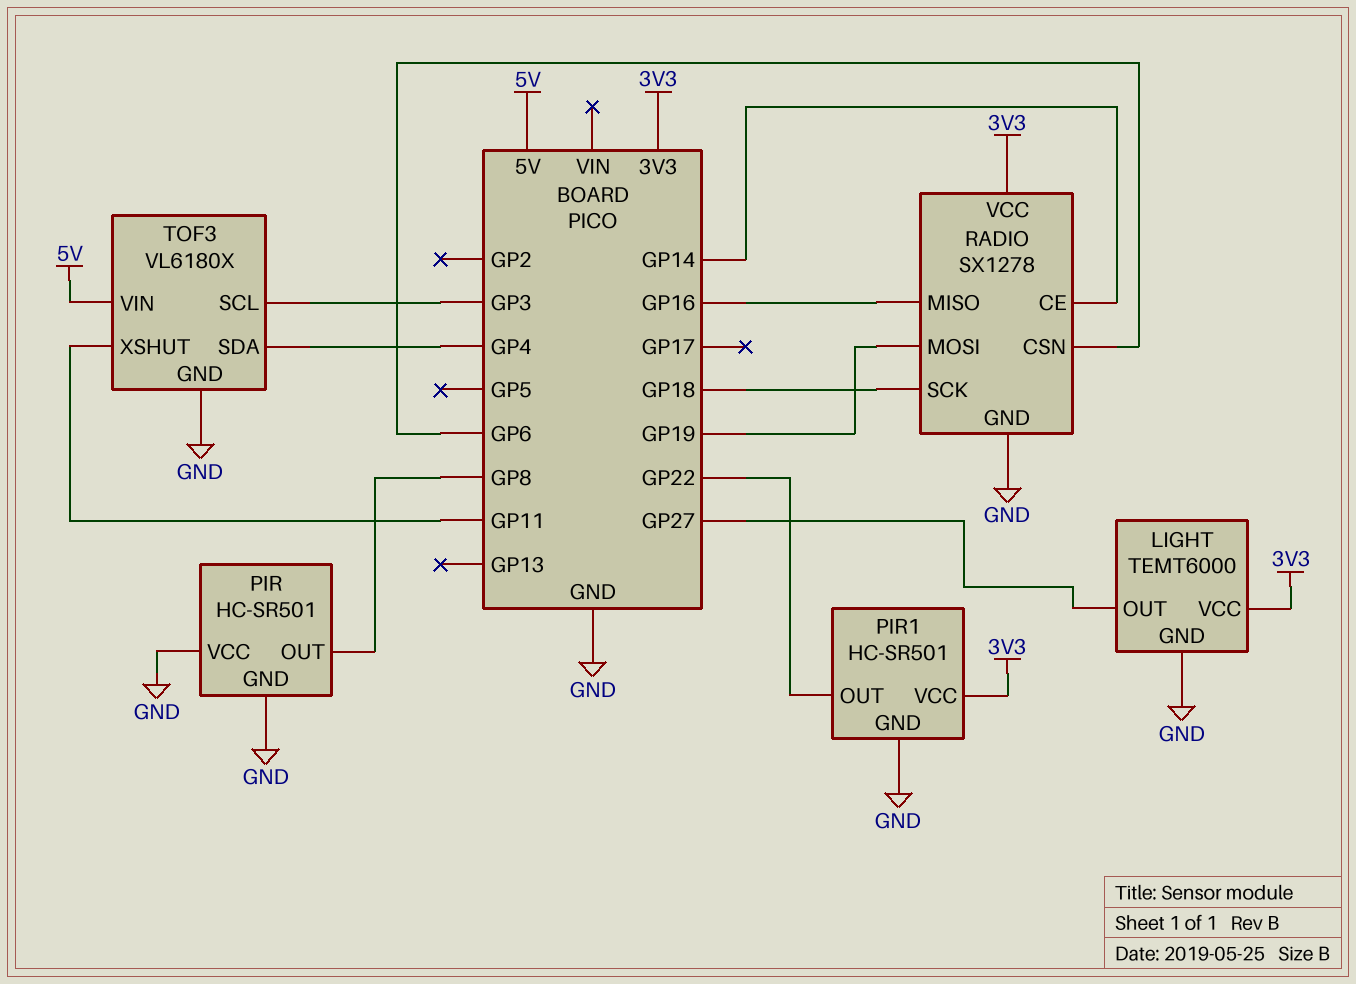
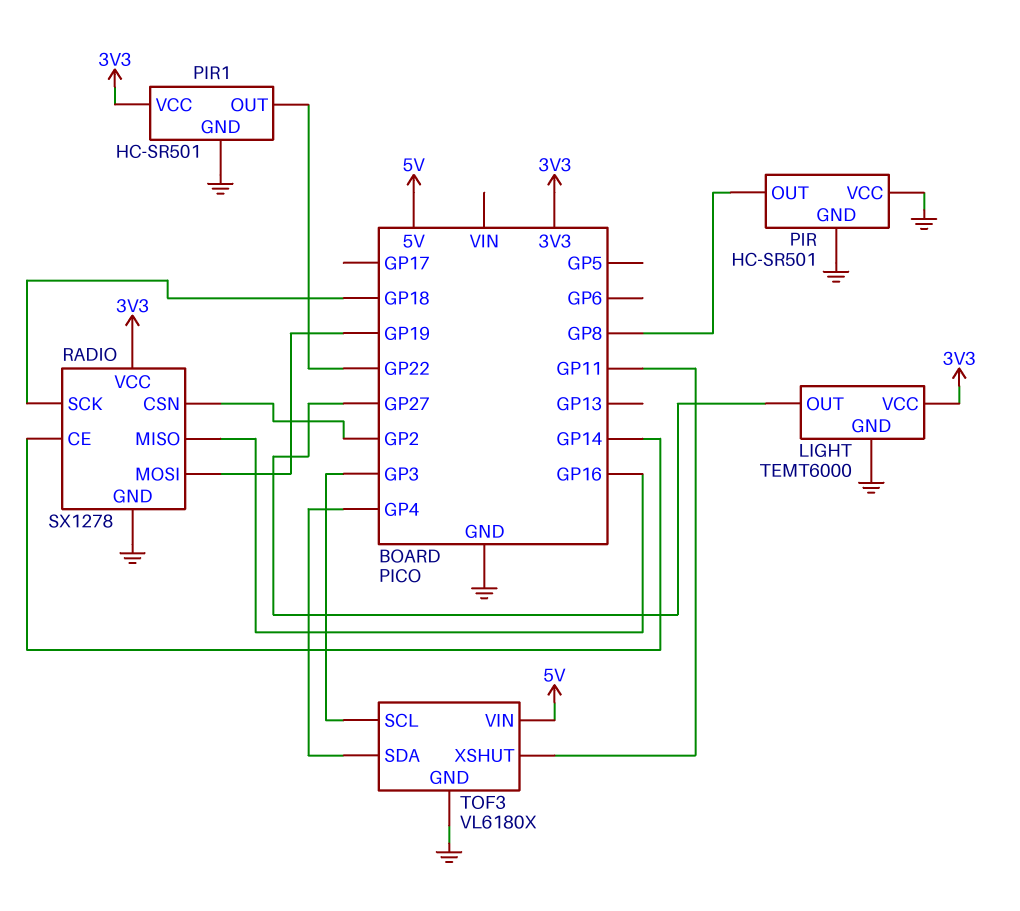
RADIO pin CSN: GP6 -> GP2

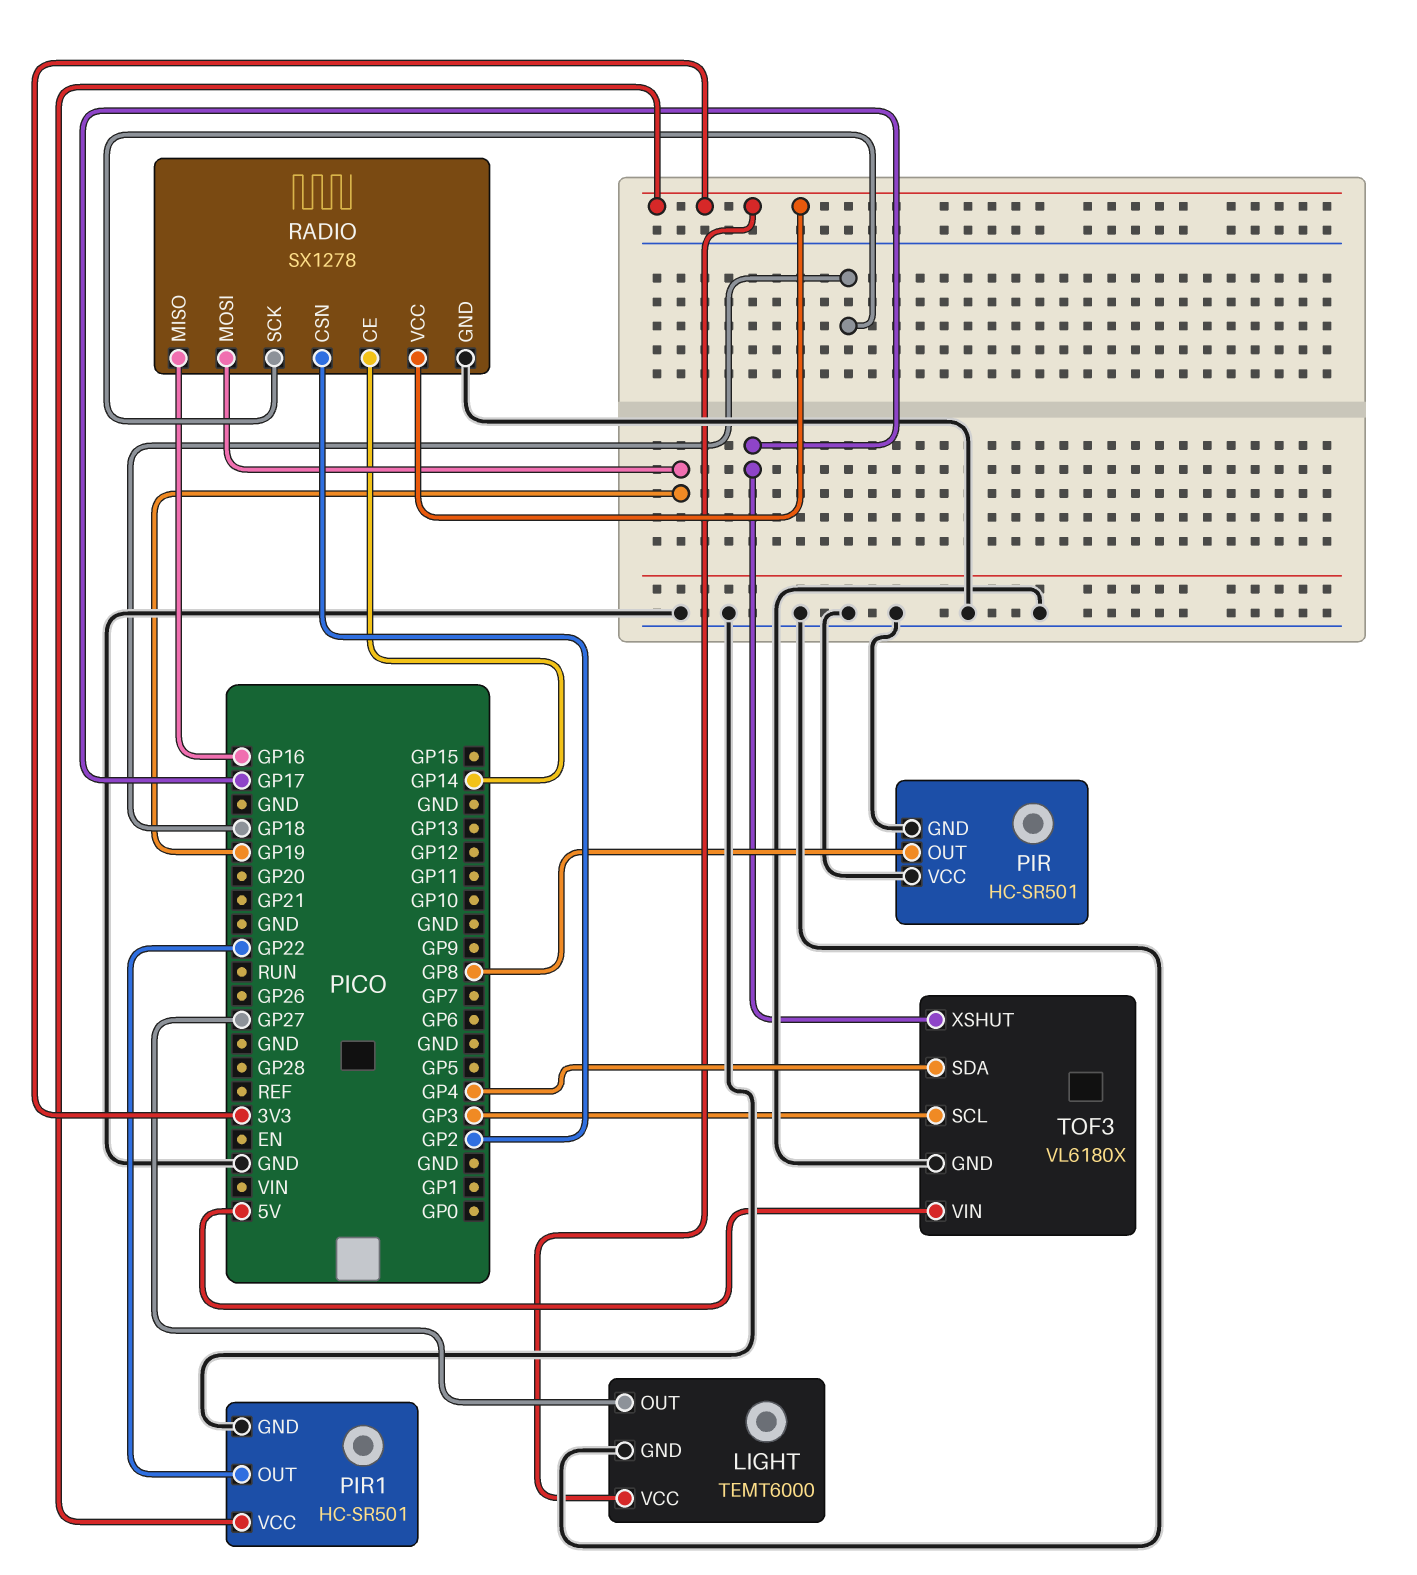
TOF3 pin XSHUT: GP11 -> GP17

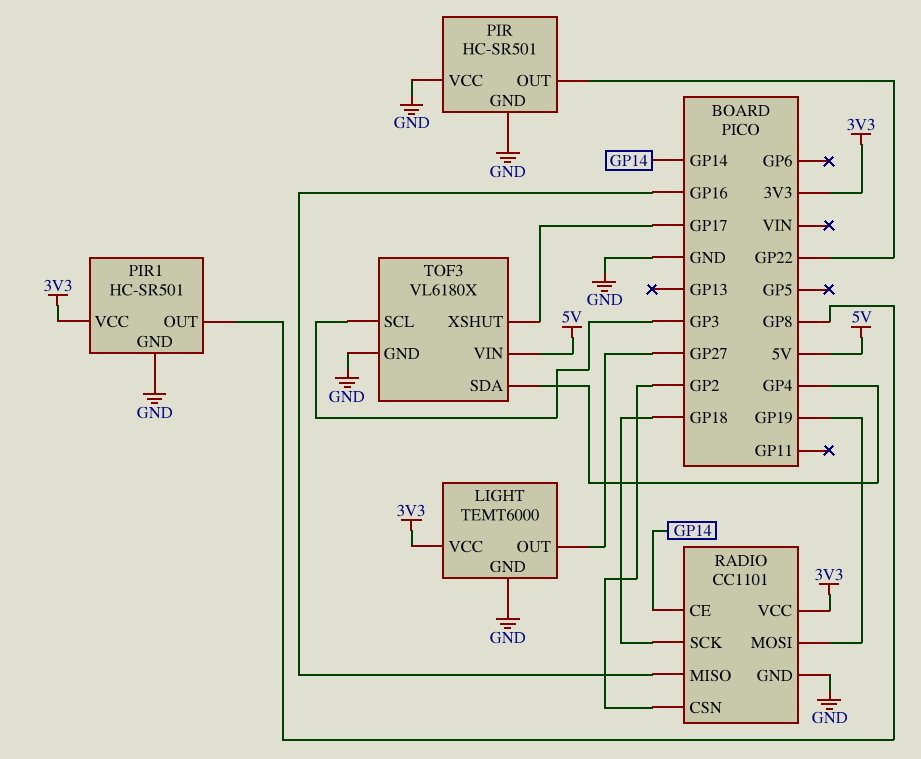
PIR pin OUT: GP8 -> GP22
PIR1 pin OUT: GP22 -> GP8
RADIO: SX1278 -> CC1101

